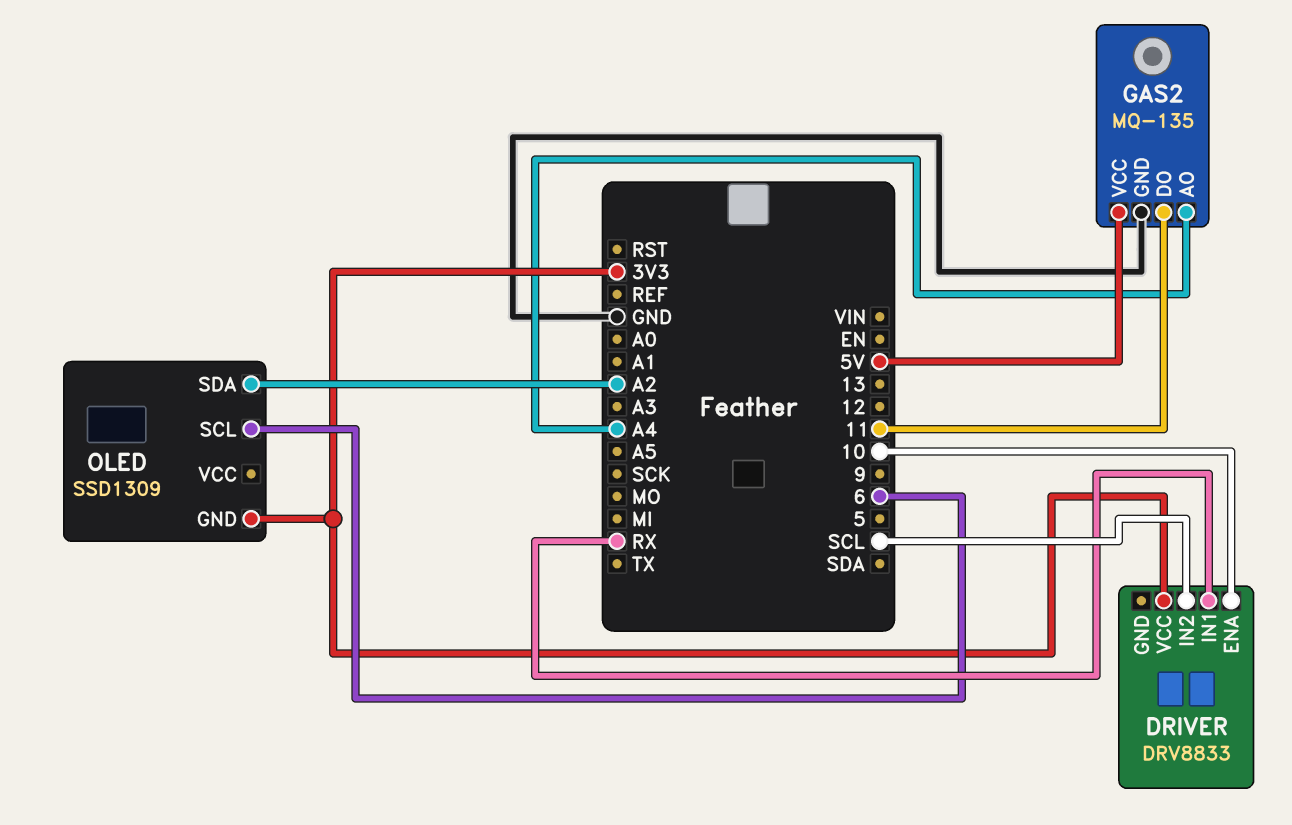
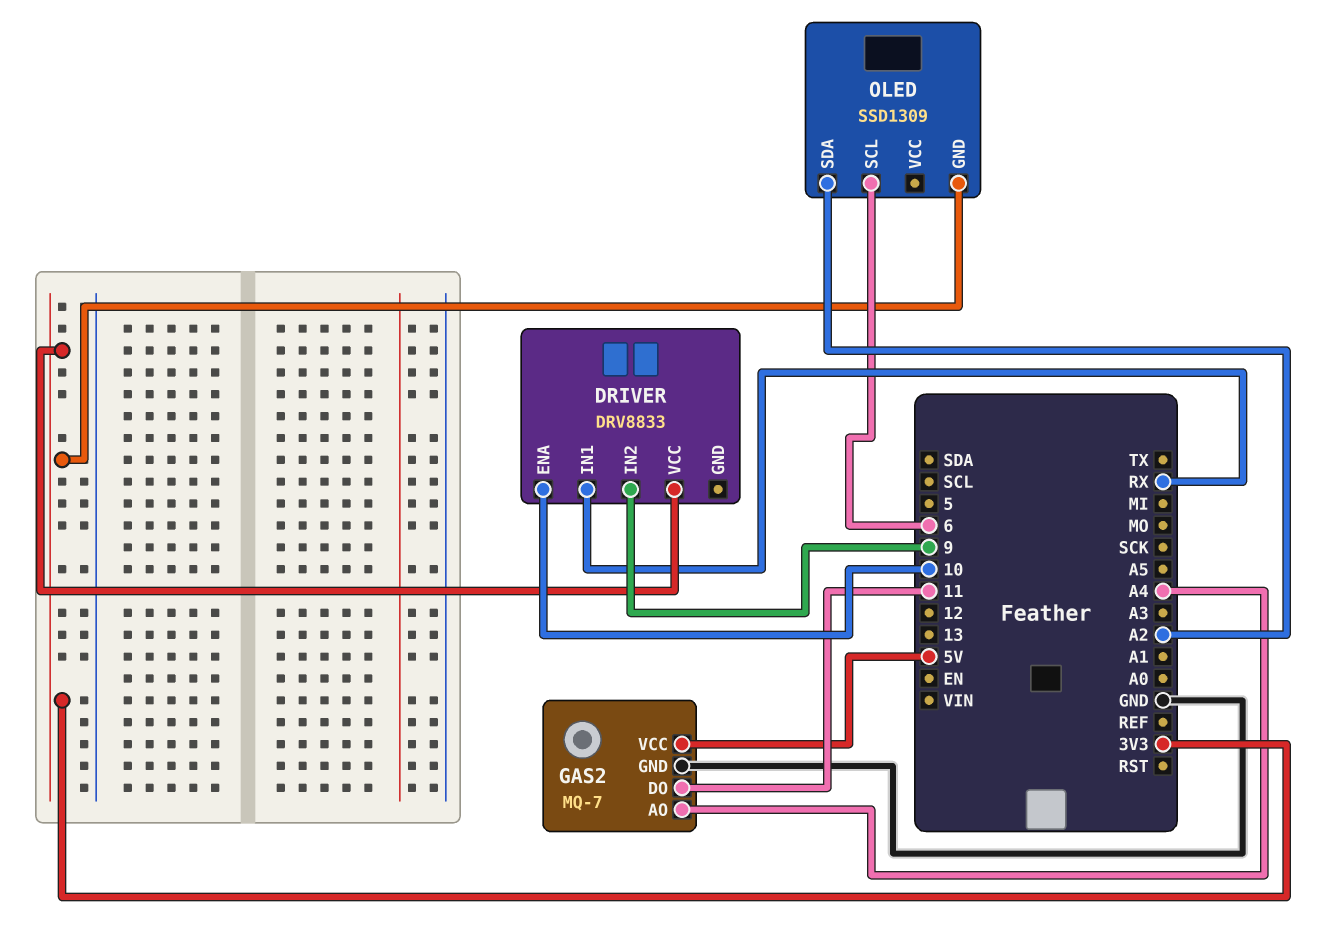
DRIVER pin IN2: SCL -> 9
GAS2: MQ-135 -> MQ-7

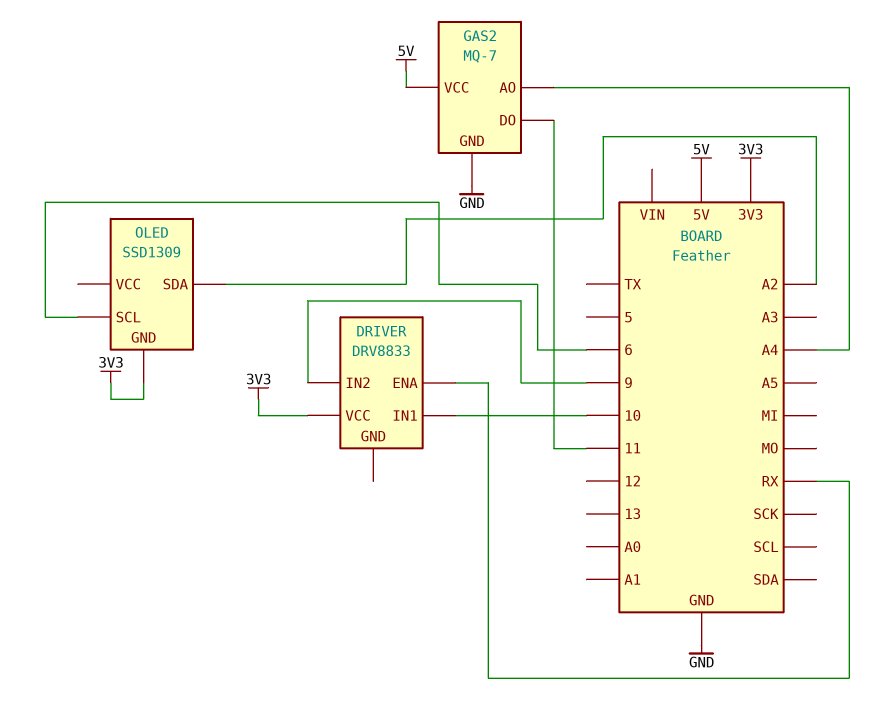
DRIVER pin ENA: 10 -> RX
DRIVER pin IN1: RX -> 10

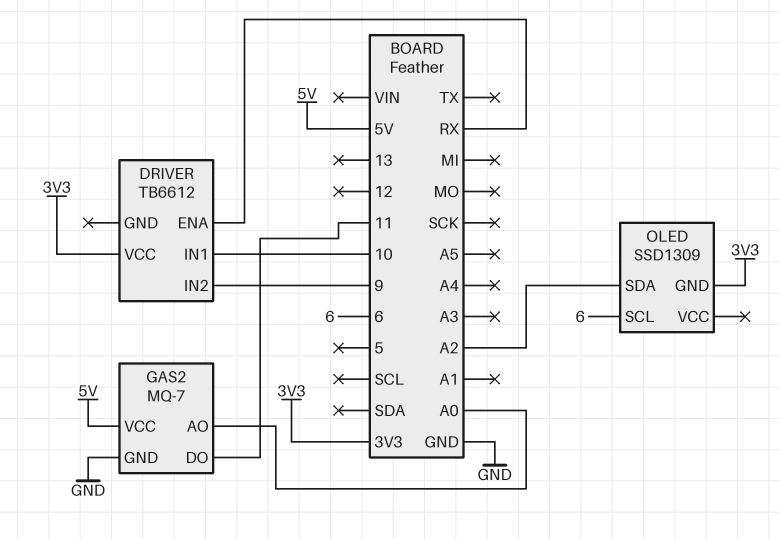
DRIVER: DRV8833 -> TB6612
GAS2 pin AO: A4 -> A0

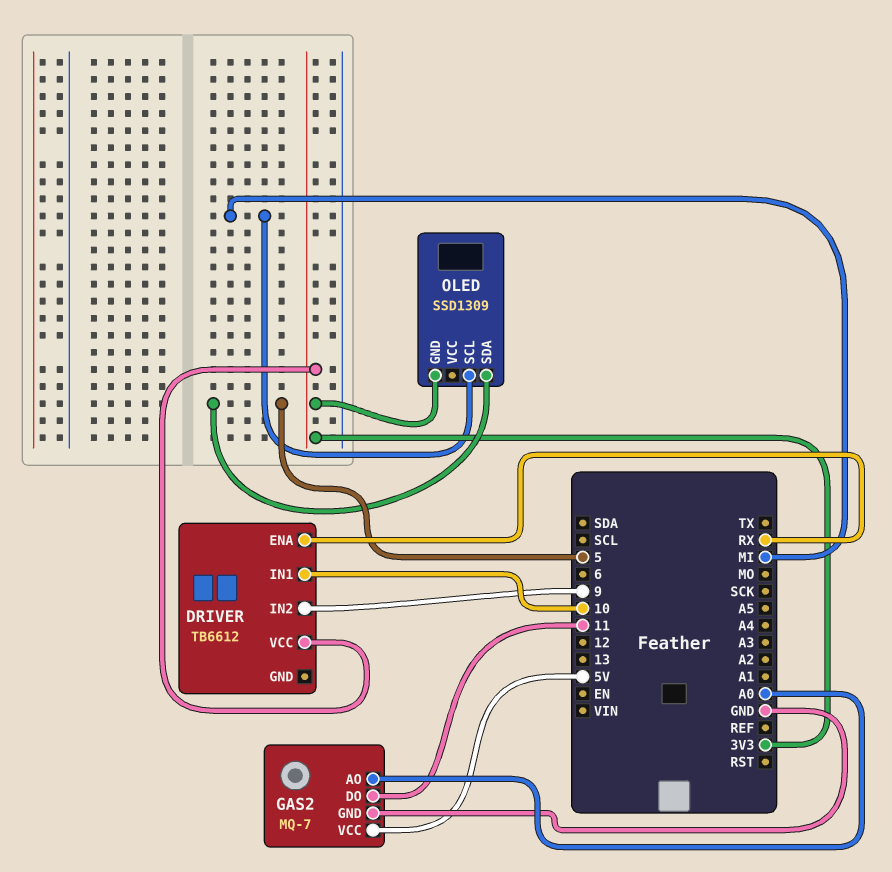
OLED pin SCL: 6 -> MI
OLED pin SDA: A2 -> 5

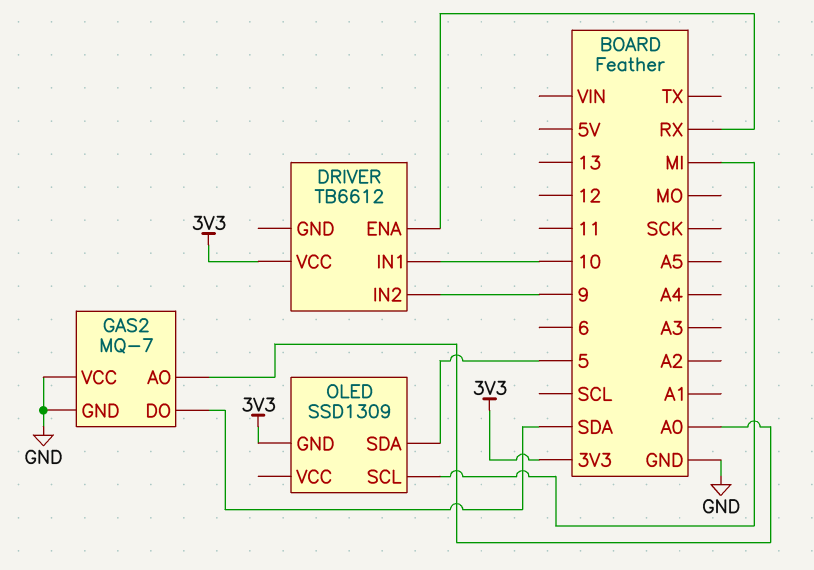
GAS2 pin DO: 11 -> SDA
GAS2 pin VCC: 5V -> GND

